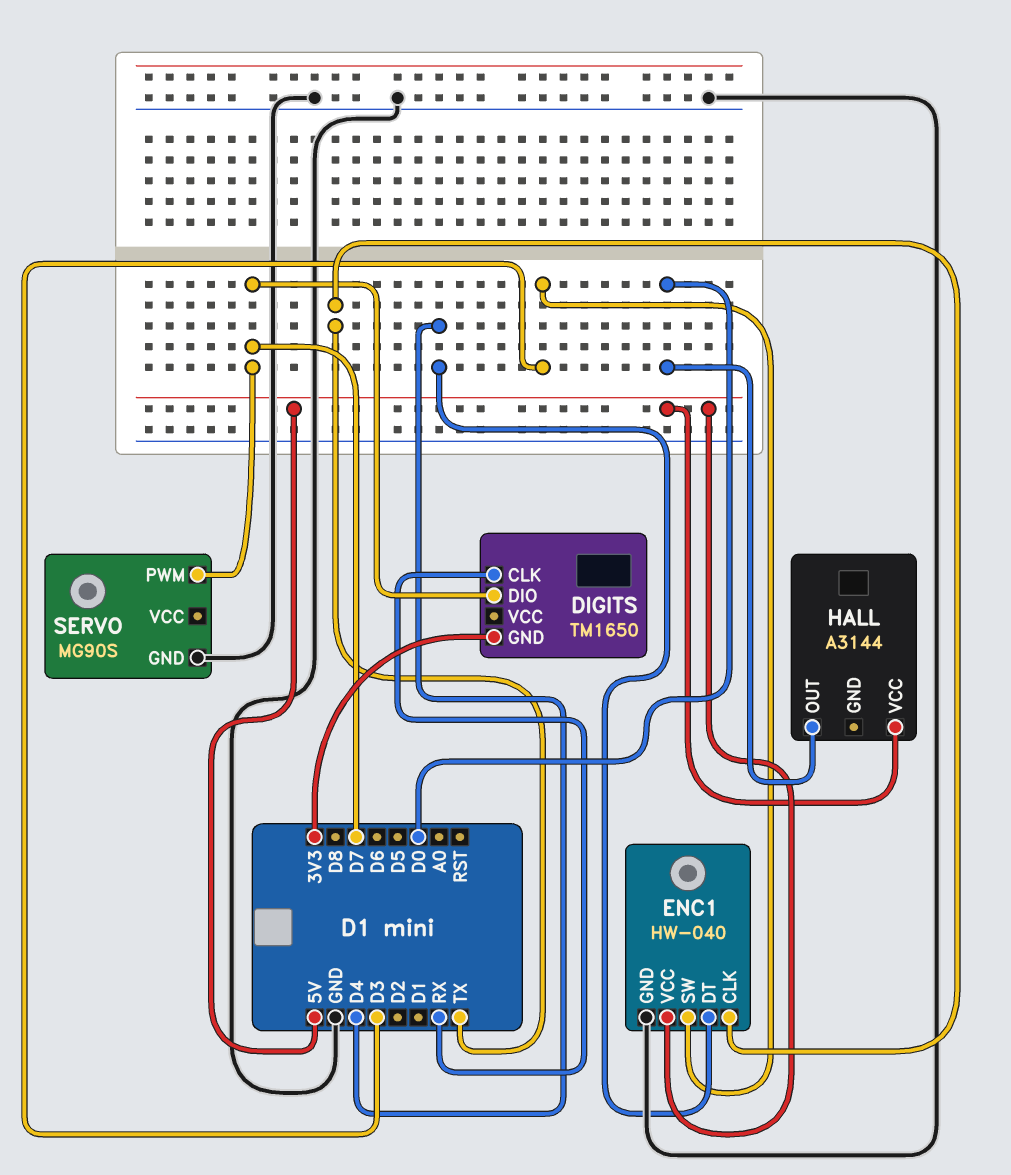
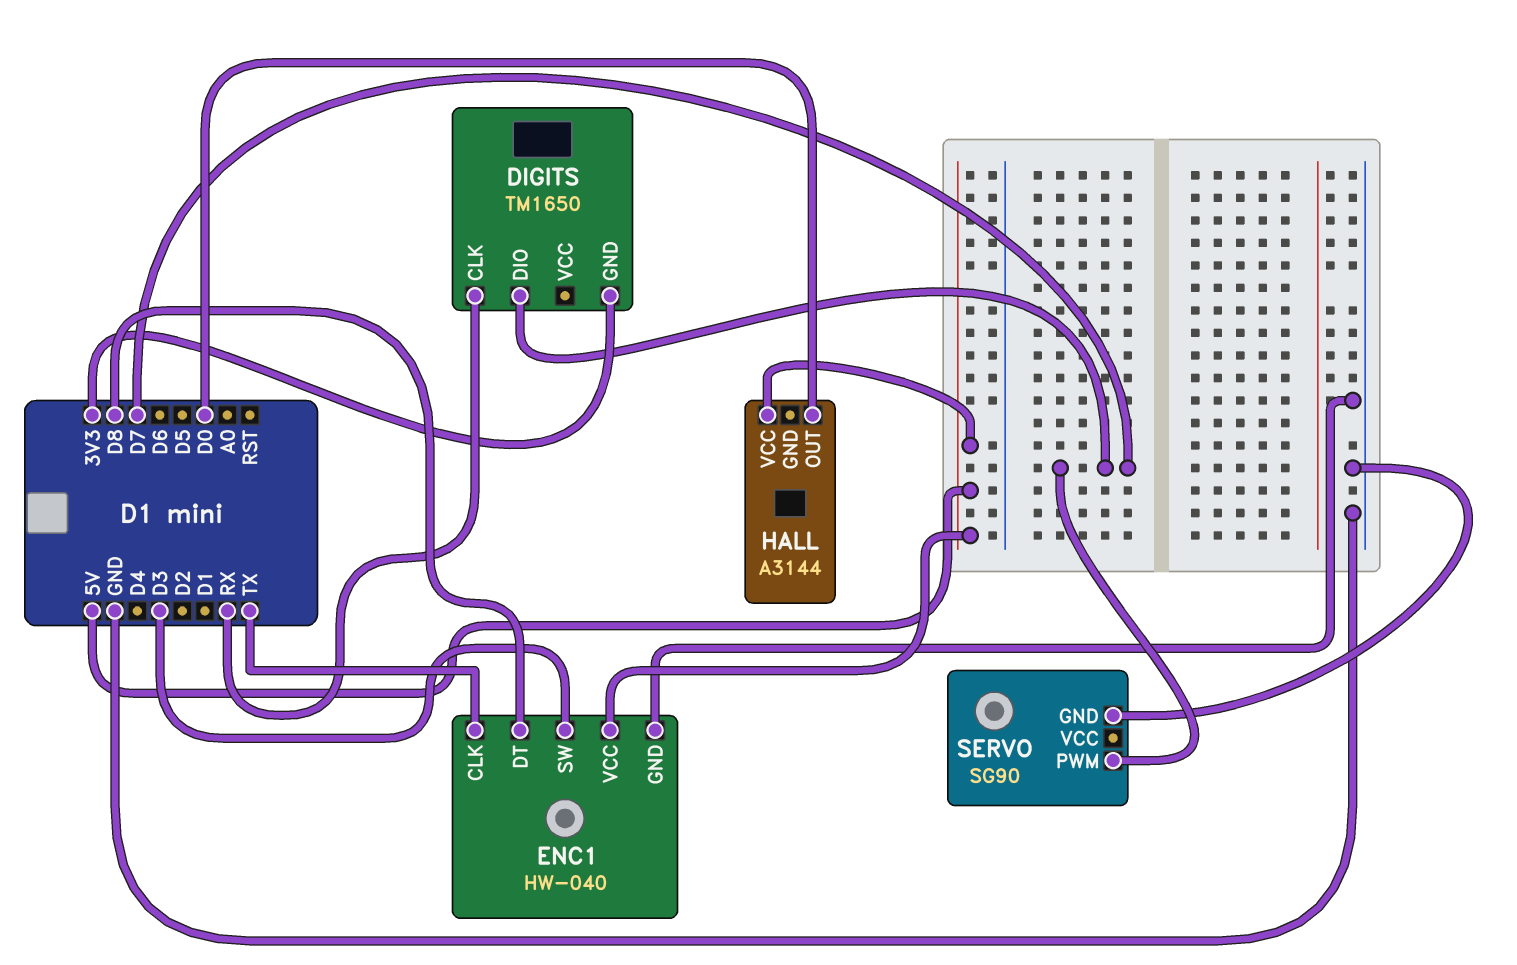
ENC1 pin DT: D4 -> D8
SERVO: MG90S -> SG90

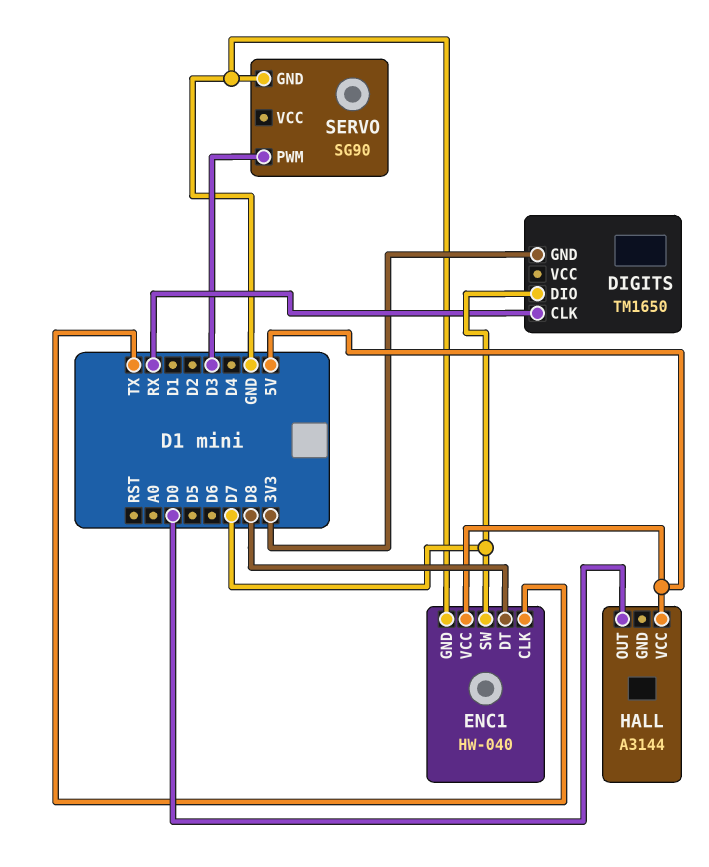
ENC1 pin SW: D3 -> D7
SERVO pin PWM: D7 -> D3

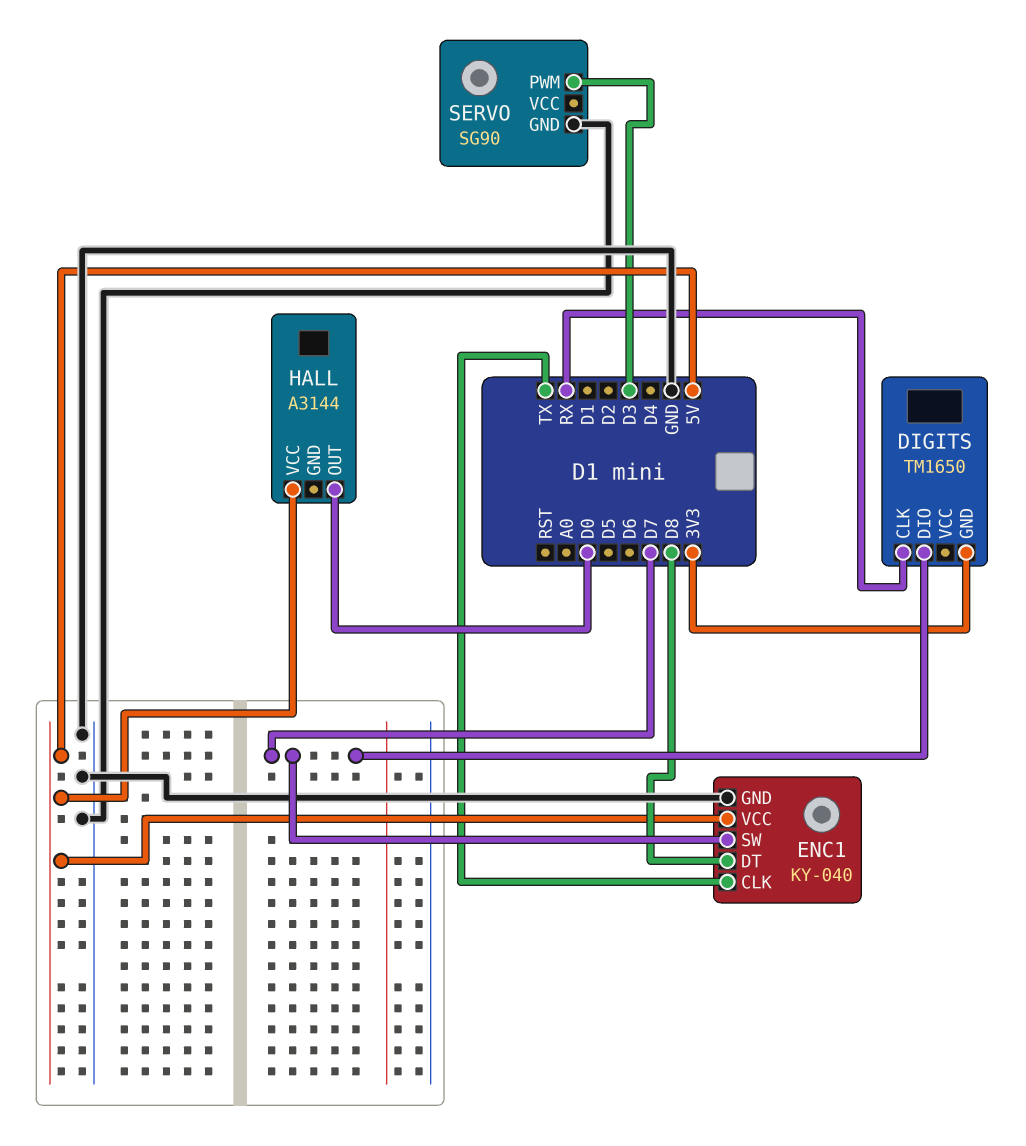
ENC1: HW-040 -> KY-040

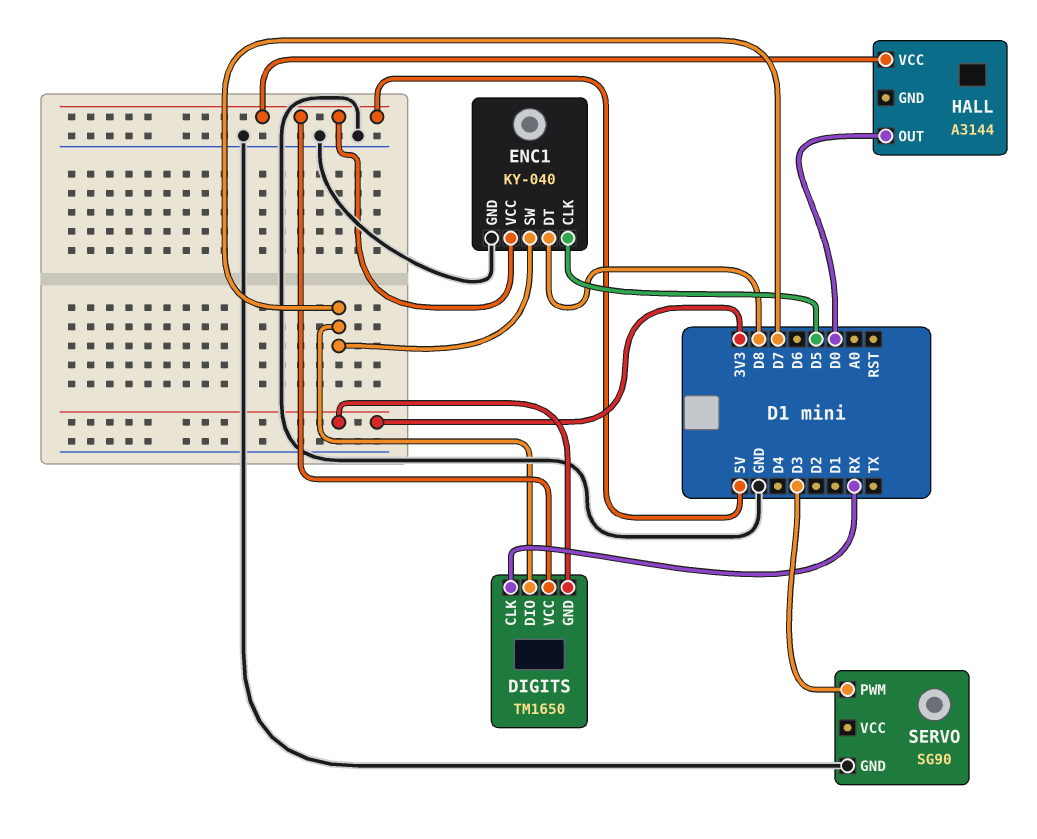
DIGITS pin VCC: none -> 5V
ENC1 pin CLK: TX -> D5

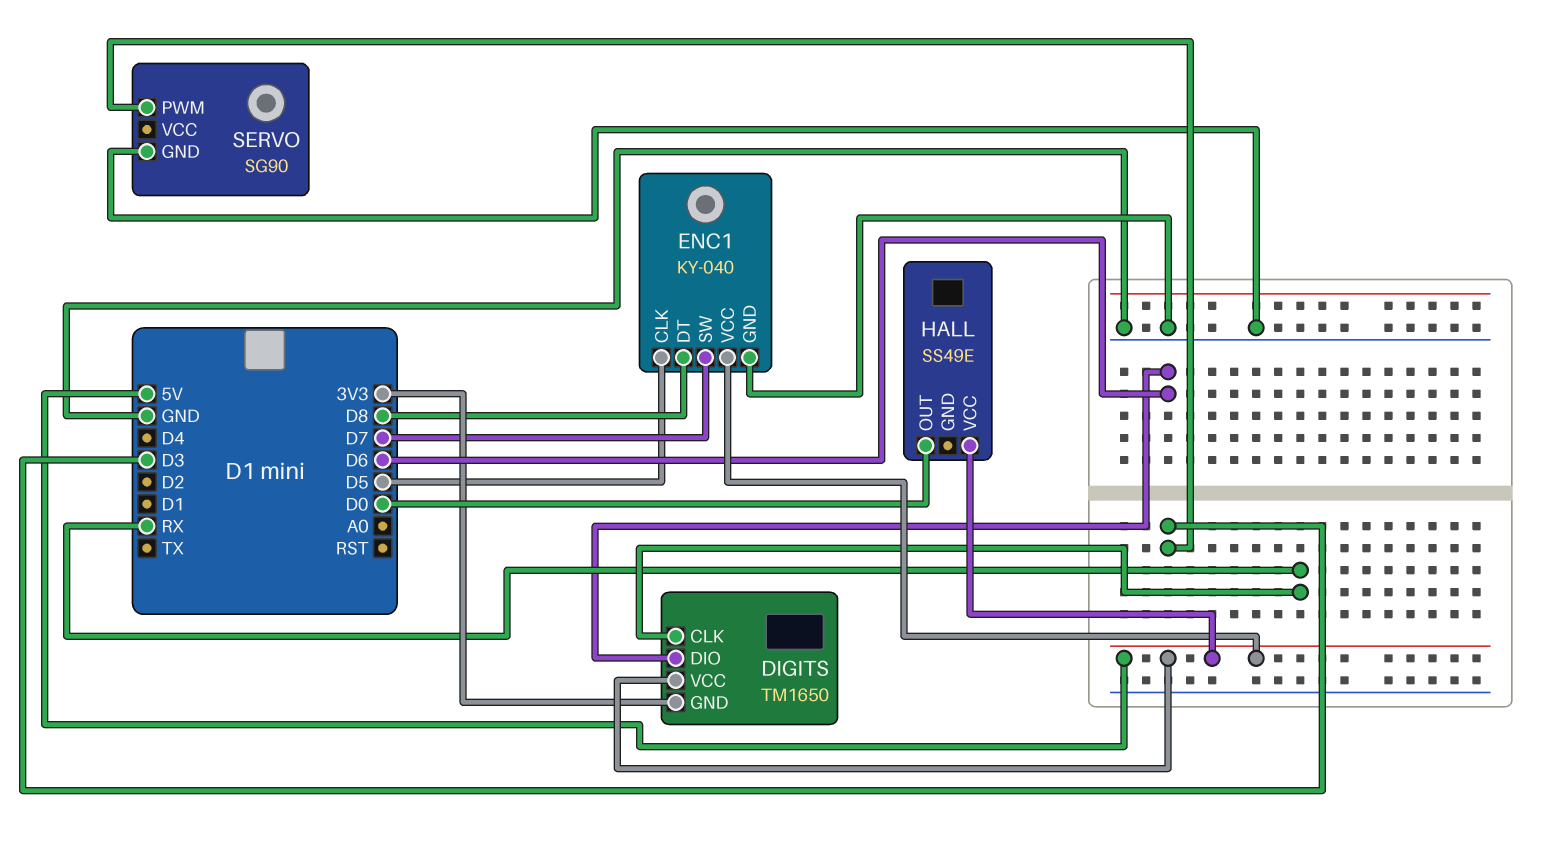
DIGITS pin DIO: D7 -> D6
HALL: A3144 -> SS49E

